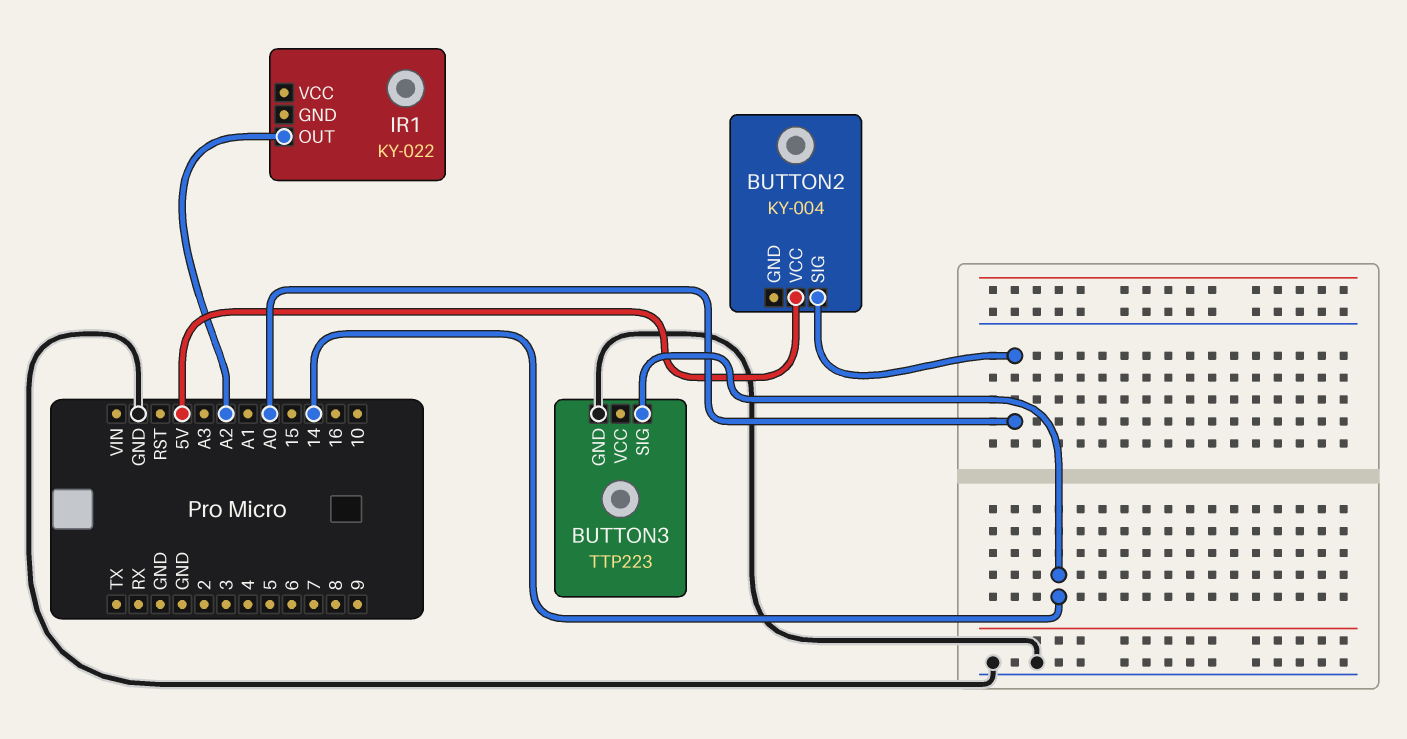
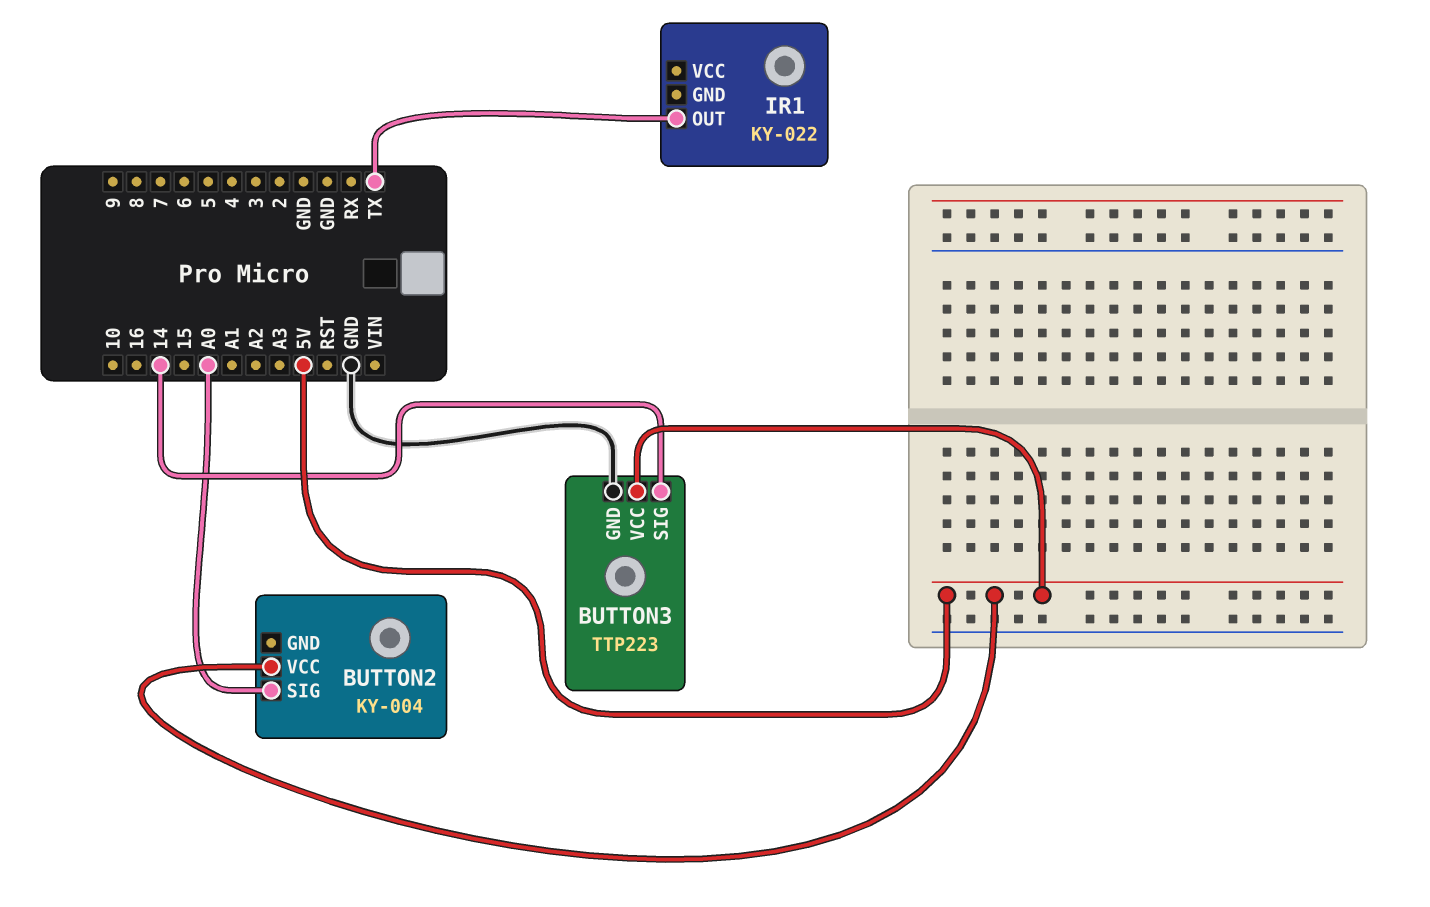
BUTTON3 pin VCC: none -> 5V
IR1 pin OUT: A2 -> TX

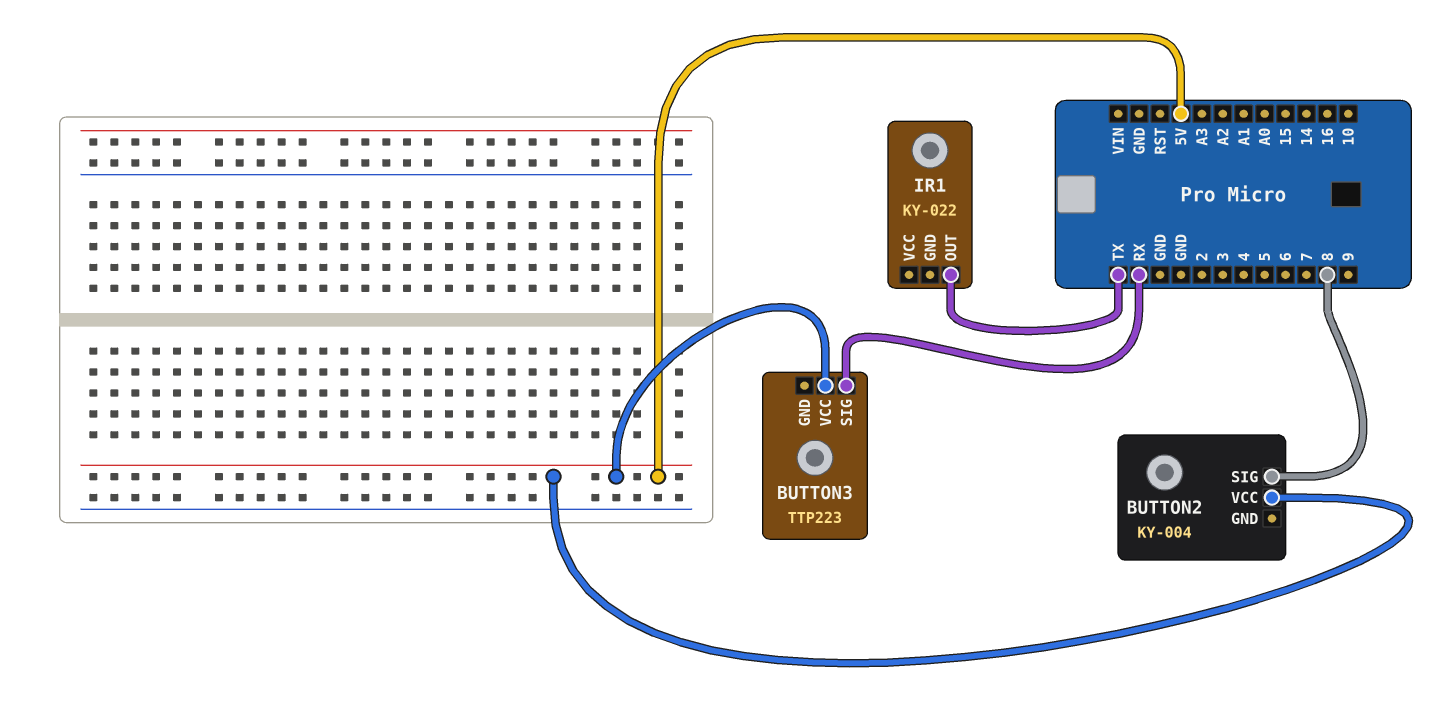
BUTTON2 pin SIG: A0 -> 8
BUTTON3 pin GND: GND -> none
BUTTON3 pin SIG: 14 -> RX

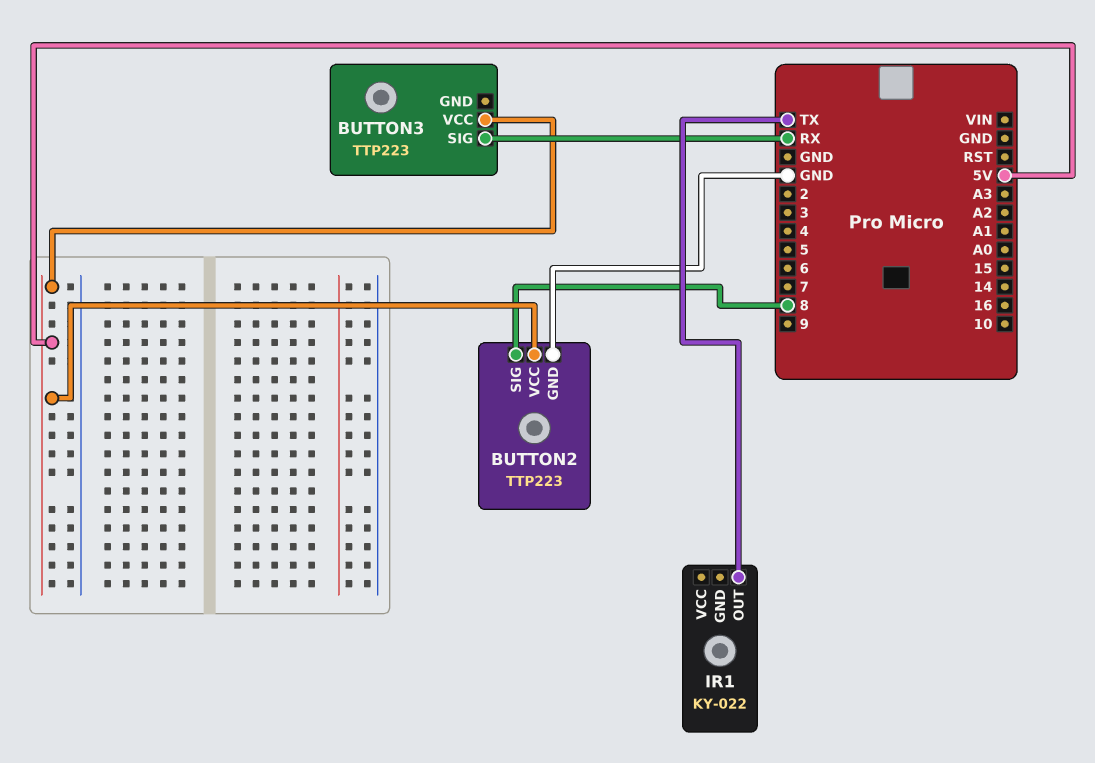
BUTTON2: KY-004 -> TTP223
BUTTON2 pin GND: none -> GND

